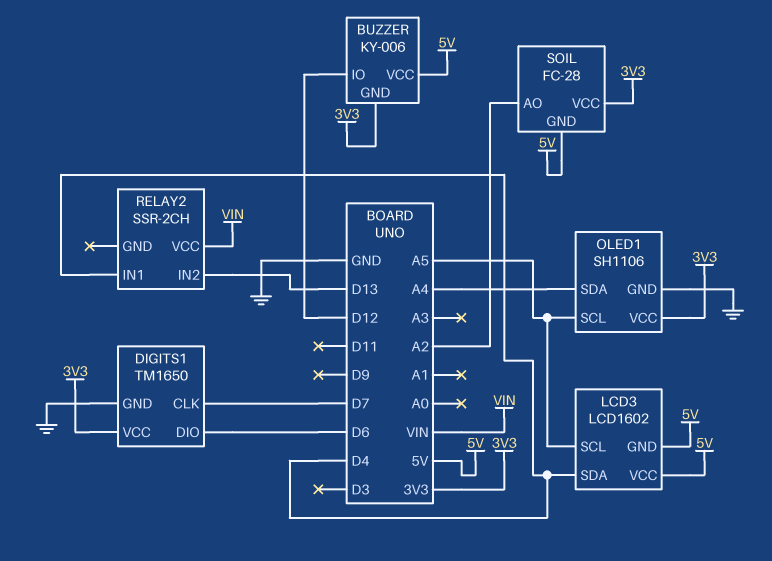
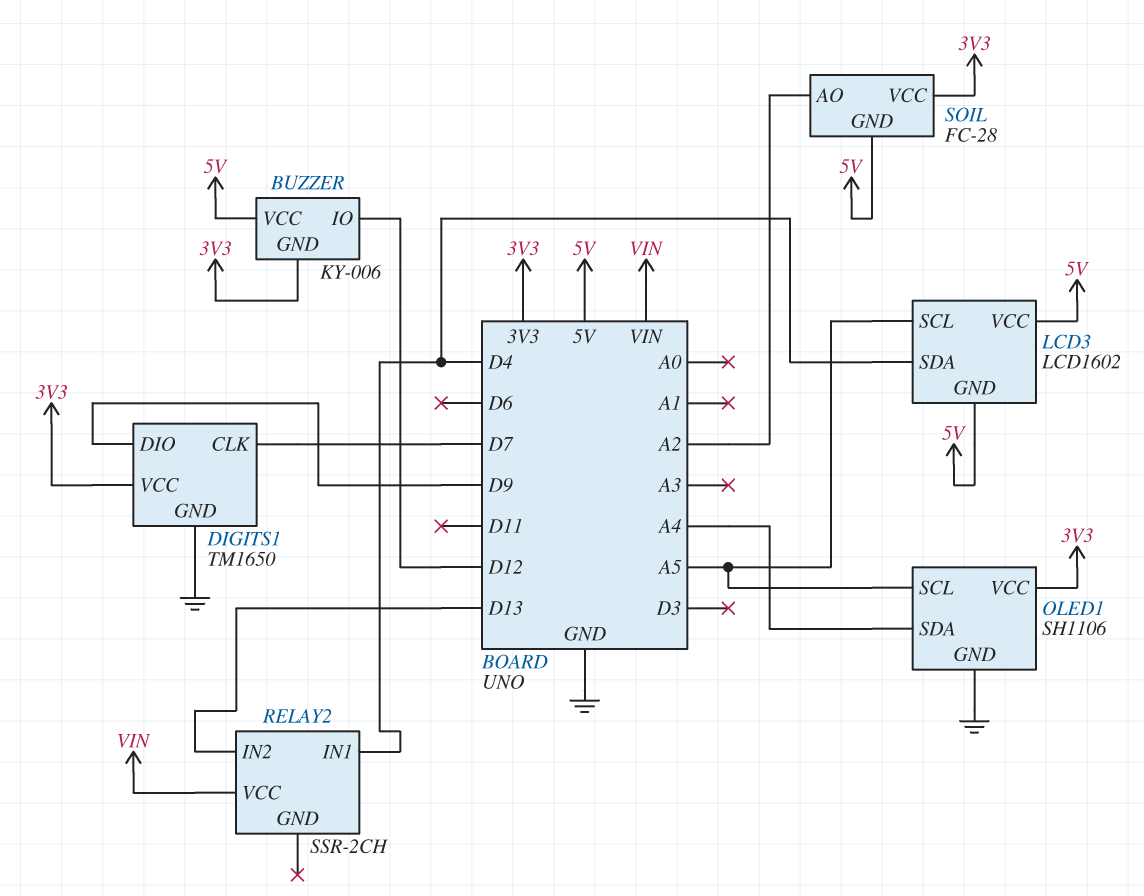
DIGITS1 pin DIO: D6 -> D9

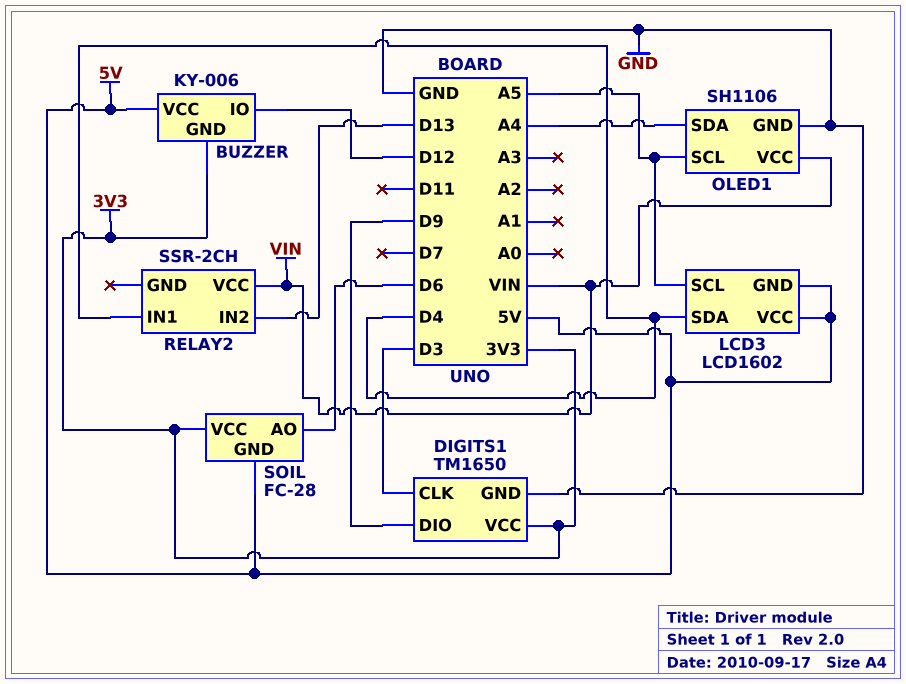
DIGITS1 pin CLK: D7 -> D3
OLED1 pin VCC: 3V3 -> VIN
SOIL pin AO: A2 -> D6

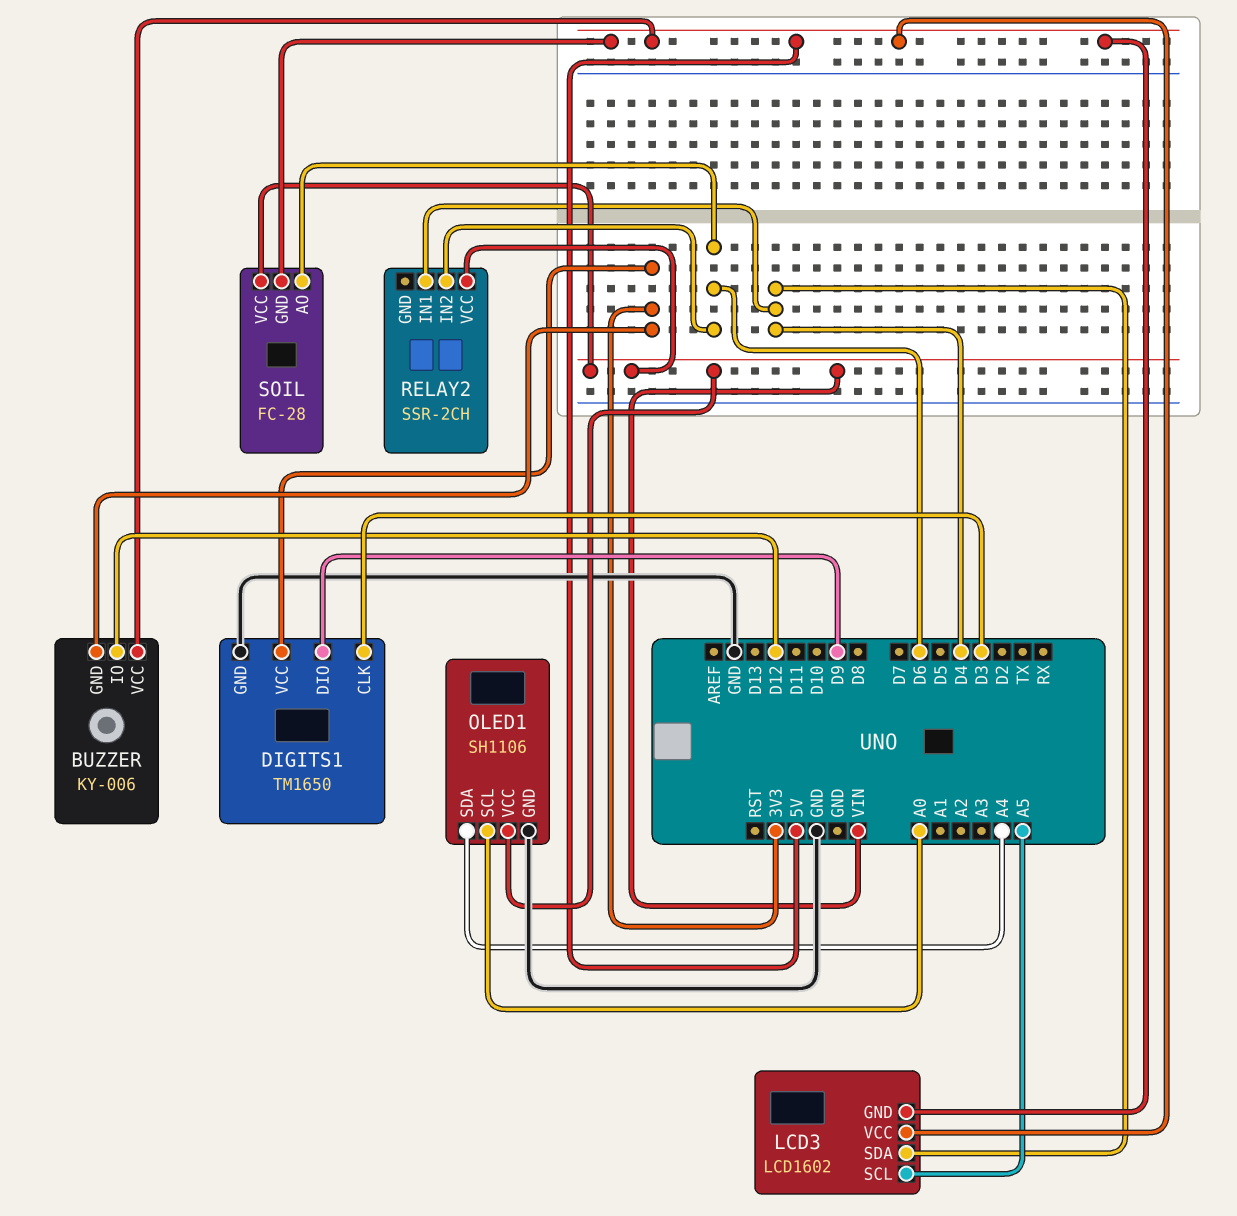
OLED1 pin SCL: A5 -> A0
RELAY2 pin IN2: D13 -> D6
SOIL pin VCC: 3V3 -> VIN

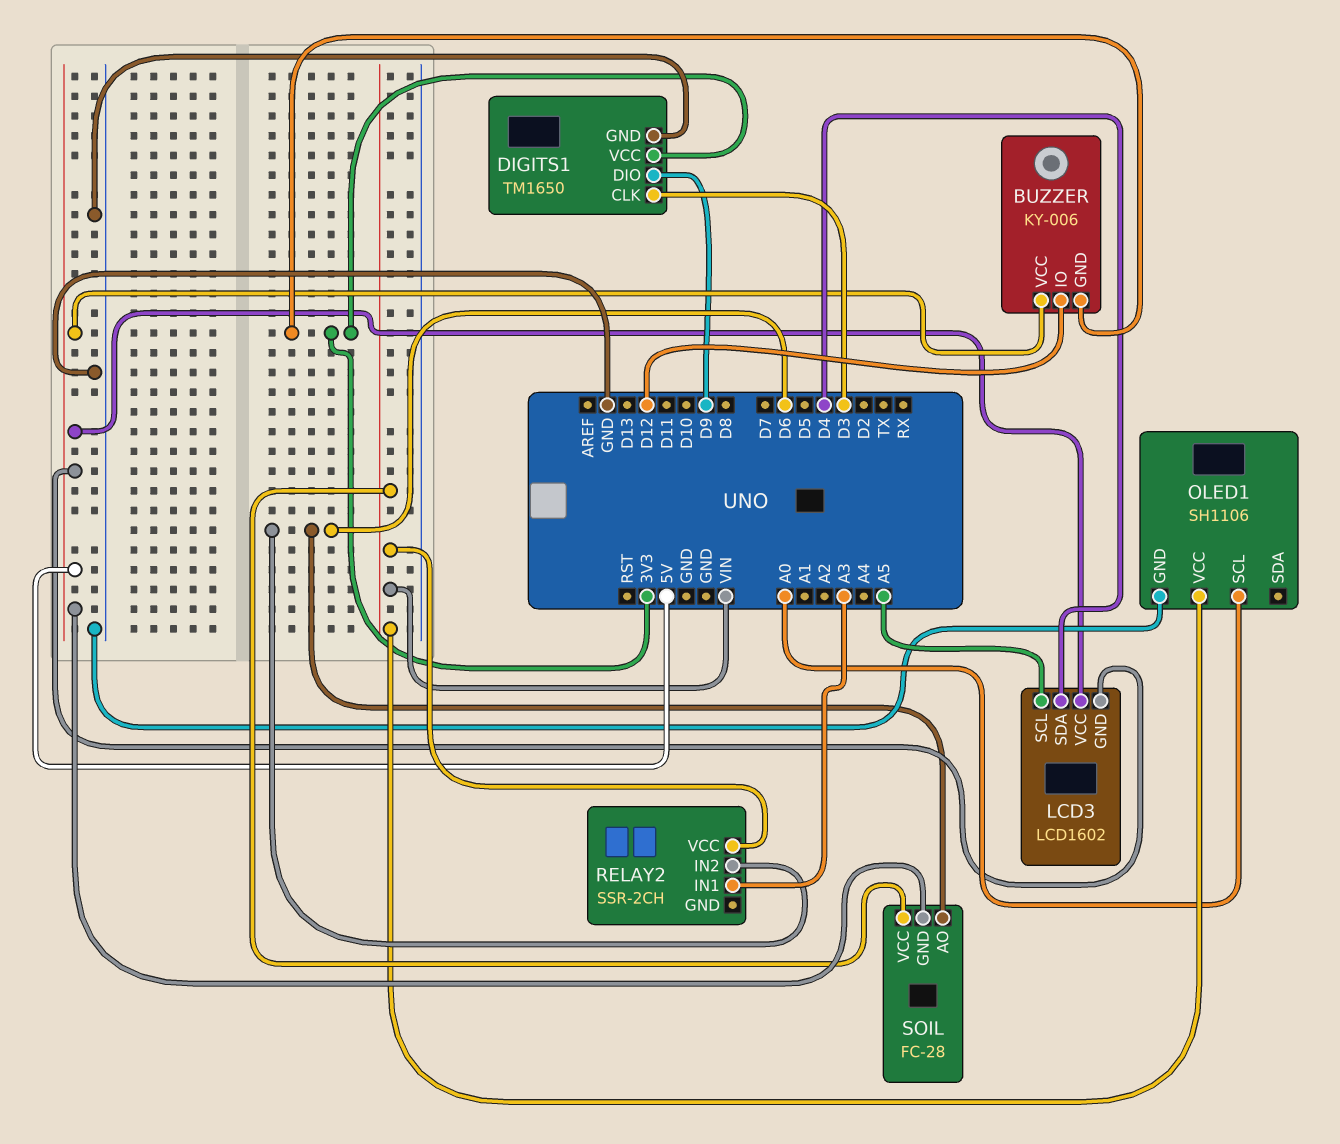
OLED1 pin SDA: A4 -> none
RELAY2 pin IN1: D4 -> A3

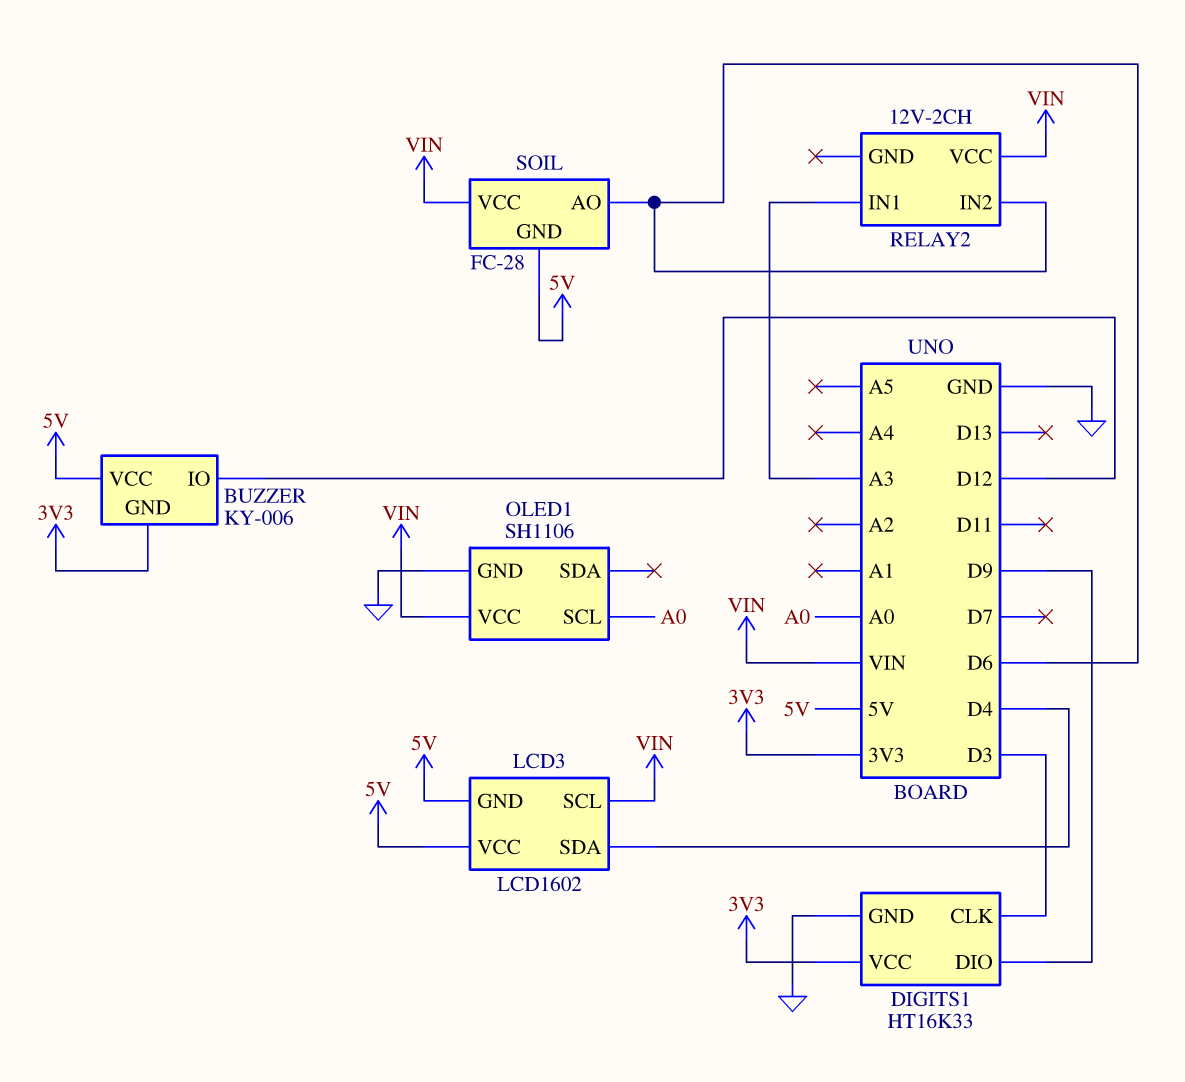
DIGITS1: TM1650 -> HT16K33
LCD3 pin SCL: A5 -> VIN
RELAY2: SSR-2CH -> 12V-2CH

